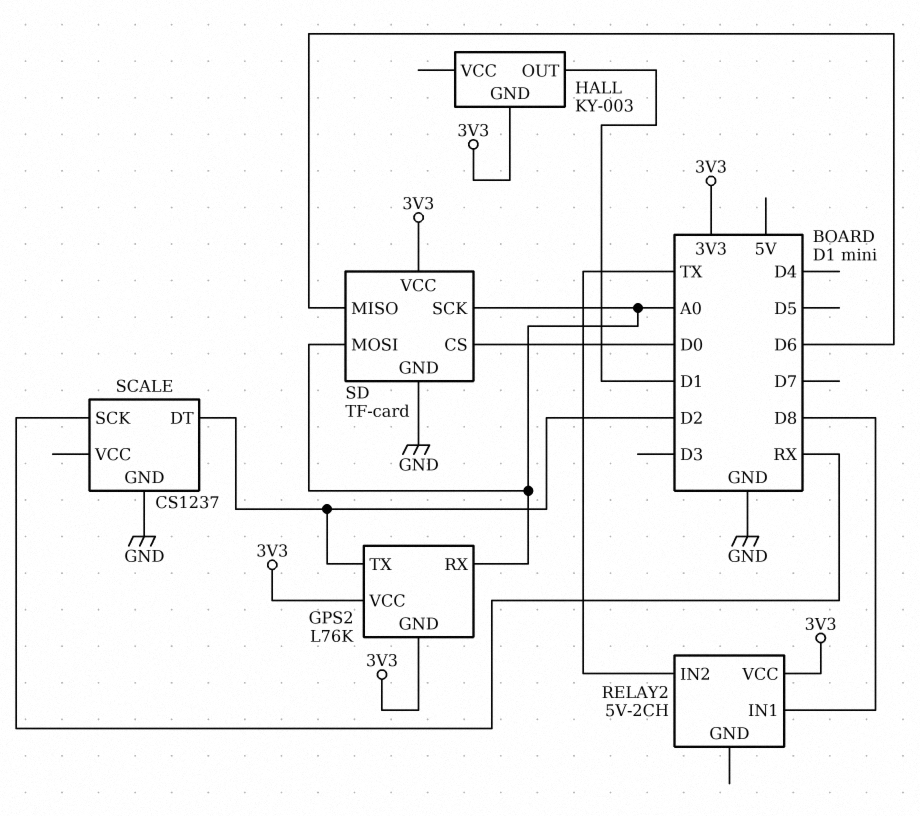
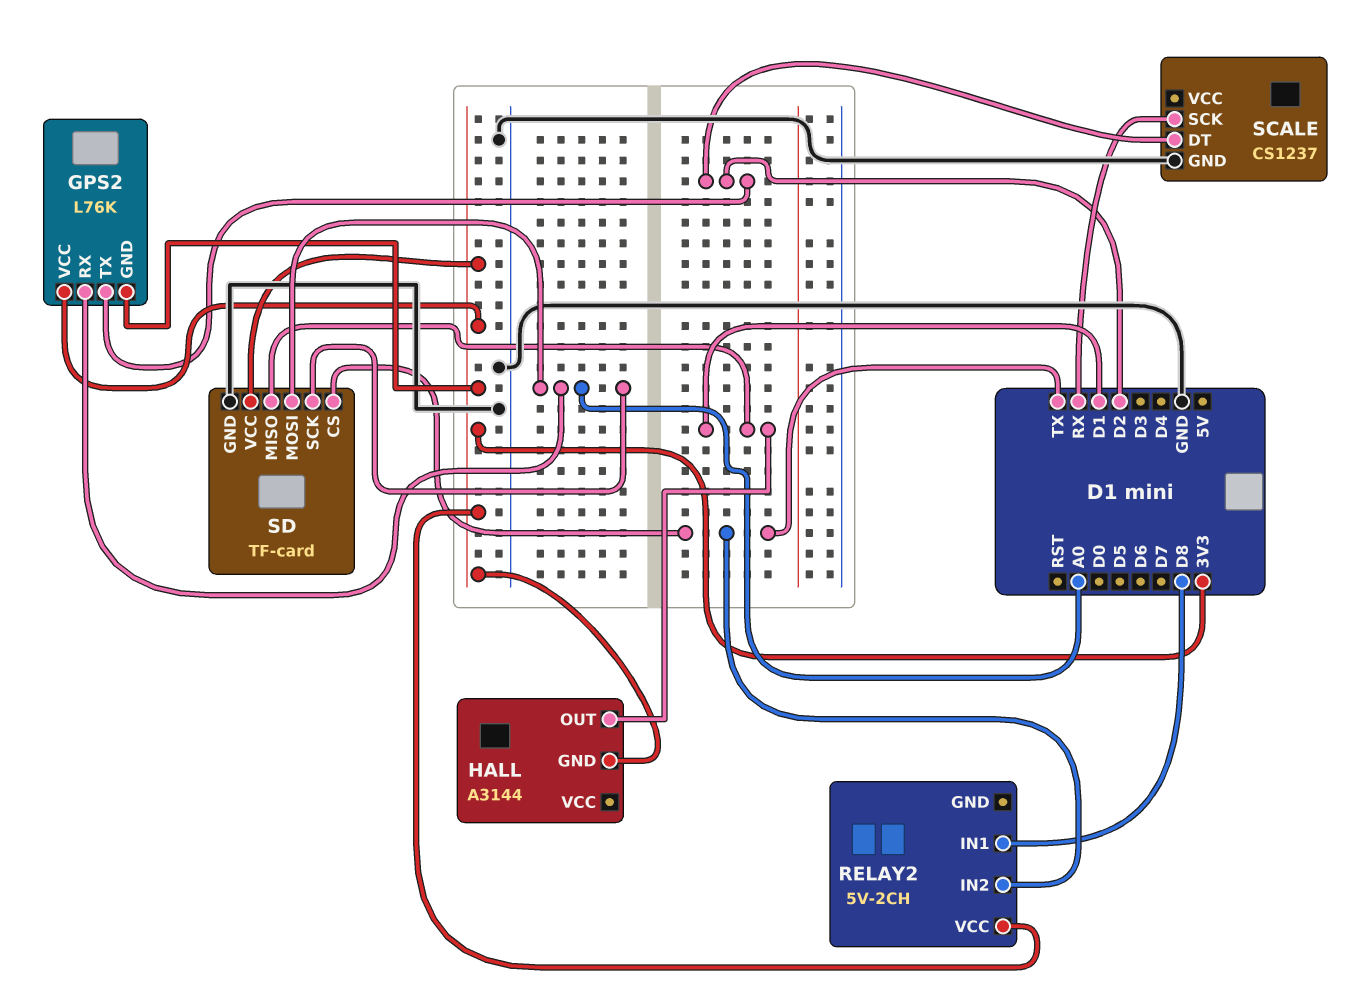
HALL: KY-003 -> A3144
SD pin CS: D0 -> TX
SD pin MISO: D6 -> D1

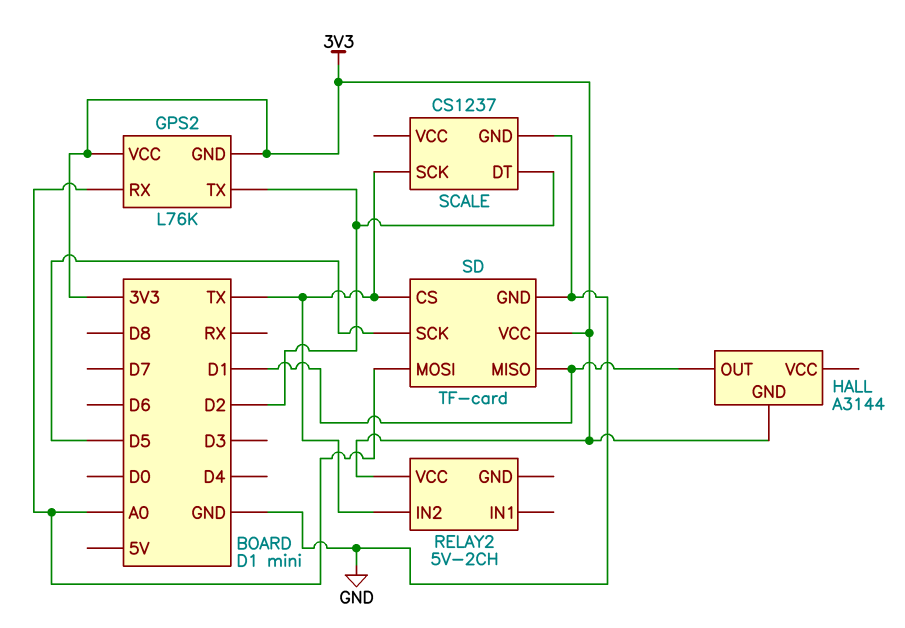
RELAY2 pin IN1: D8 -> none
SCALE pin SCK: RX -> TX
SD pin SCK: A0 -> D5

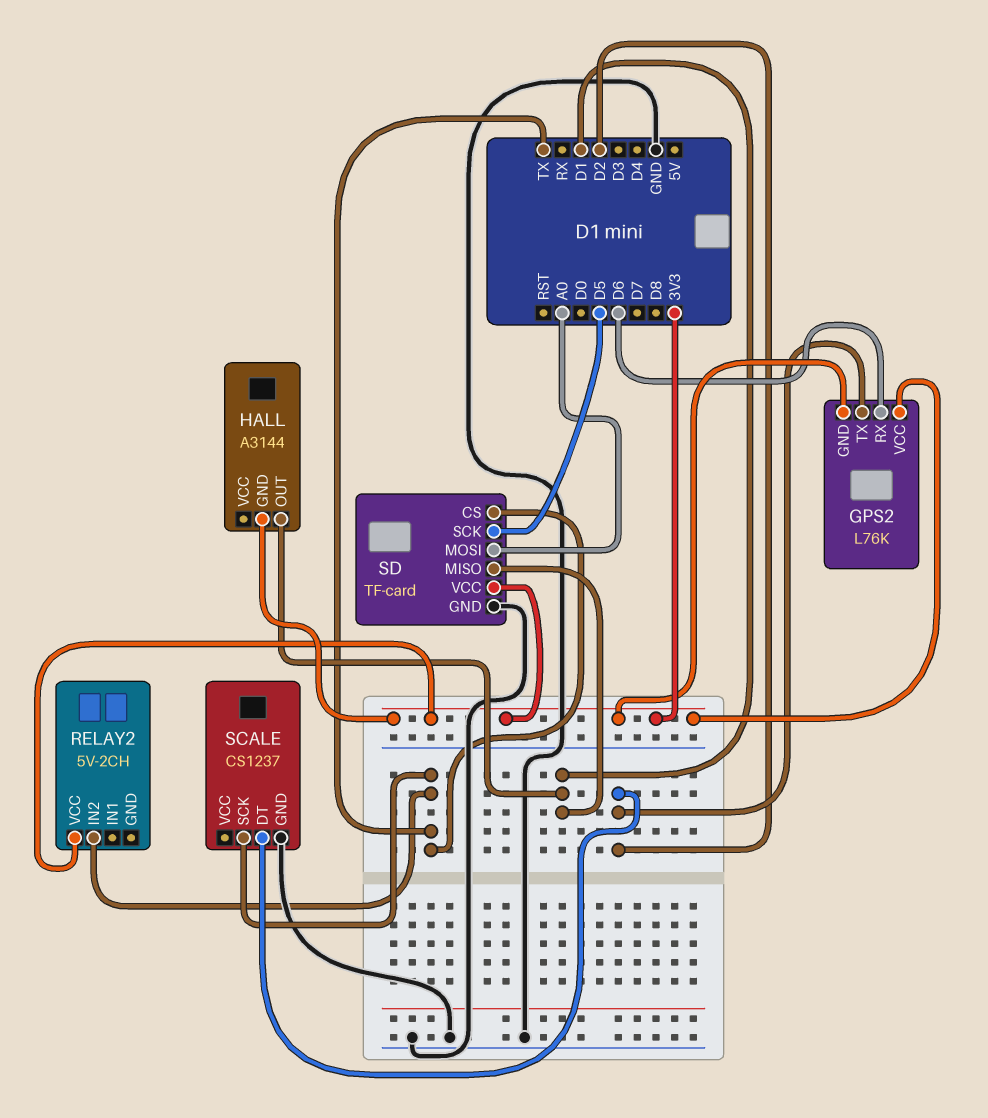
GPS2 pin RX: A0 -> D6

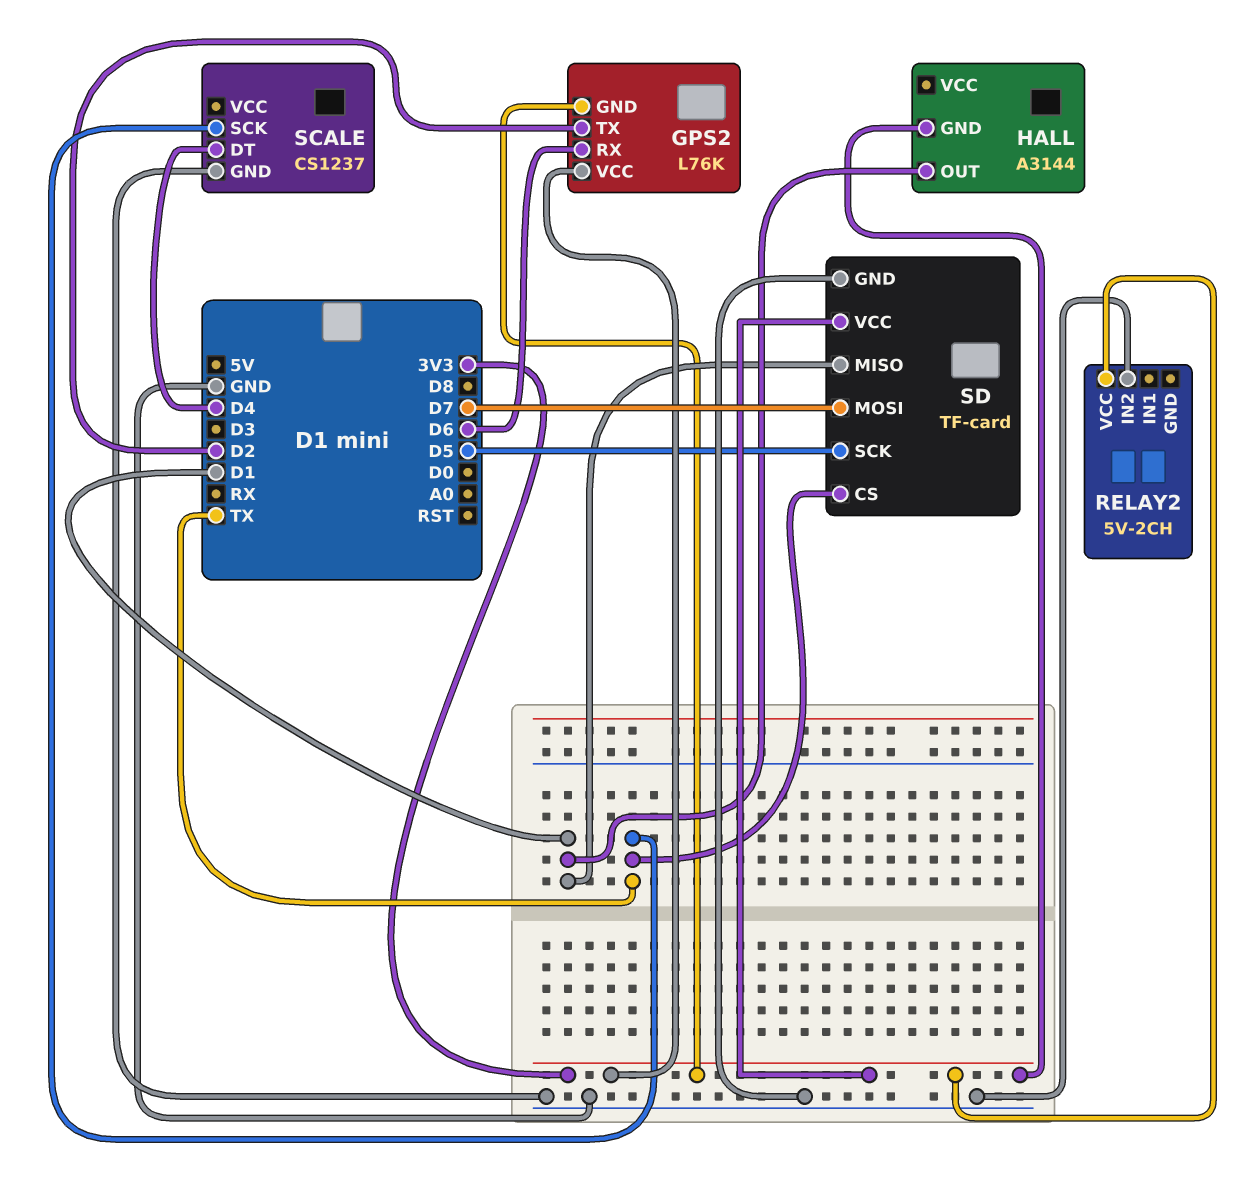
RELAY2 pin IN2: TX -> GND
SCALE pin DT: D2 -> D4
SD pin MOSI: A0 -> D7

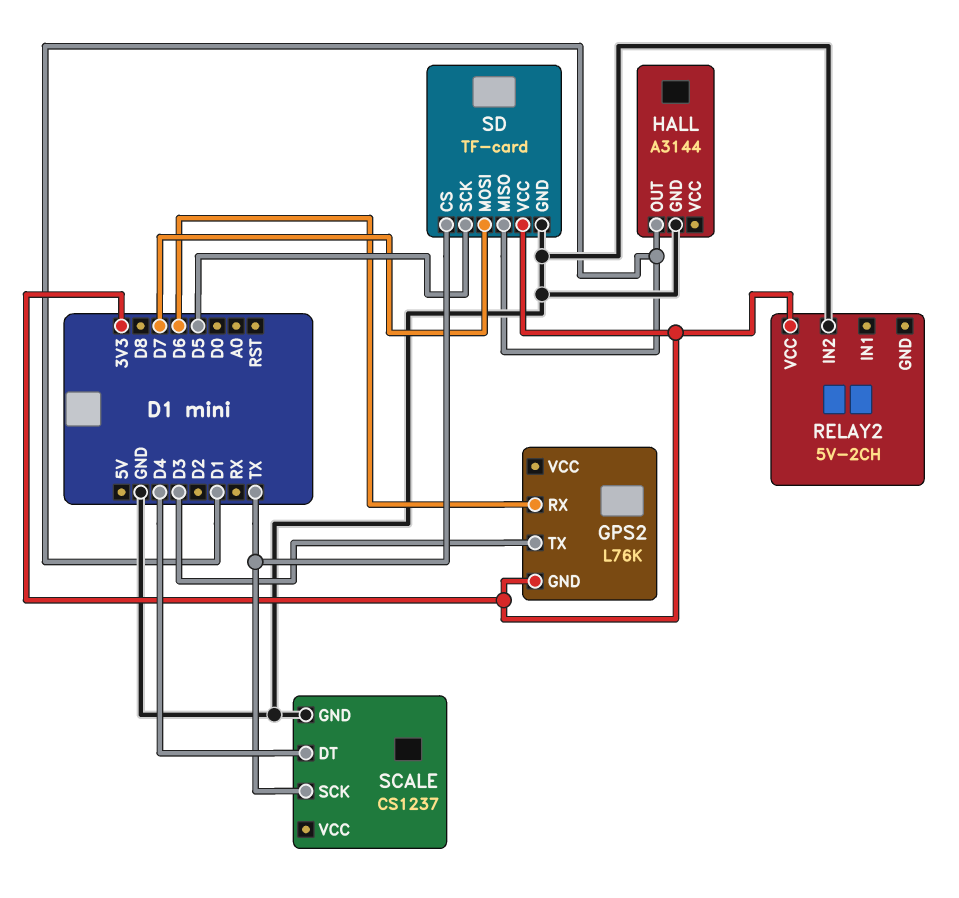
GPS2 pin TX: D2 -> D3
GPS2 pin VCC: 3V3 -> none
HALL pin GND: 3V3 -> GND

